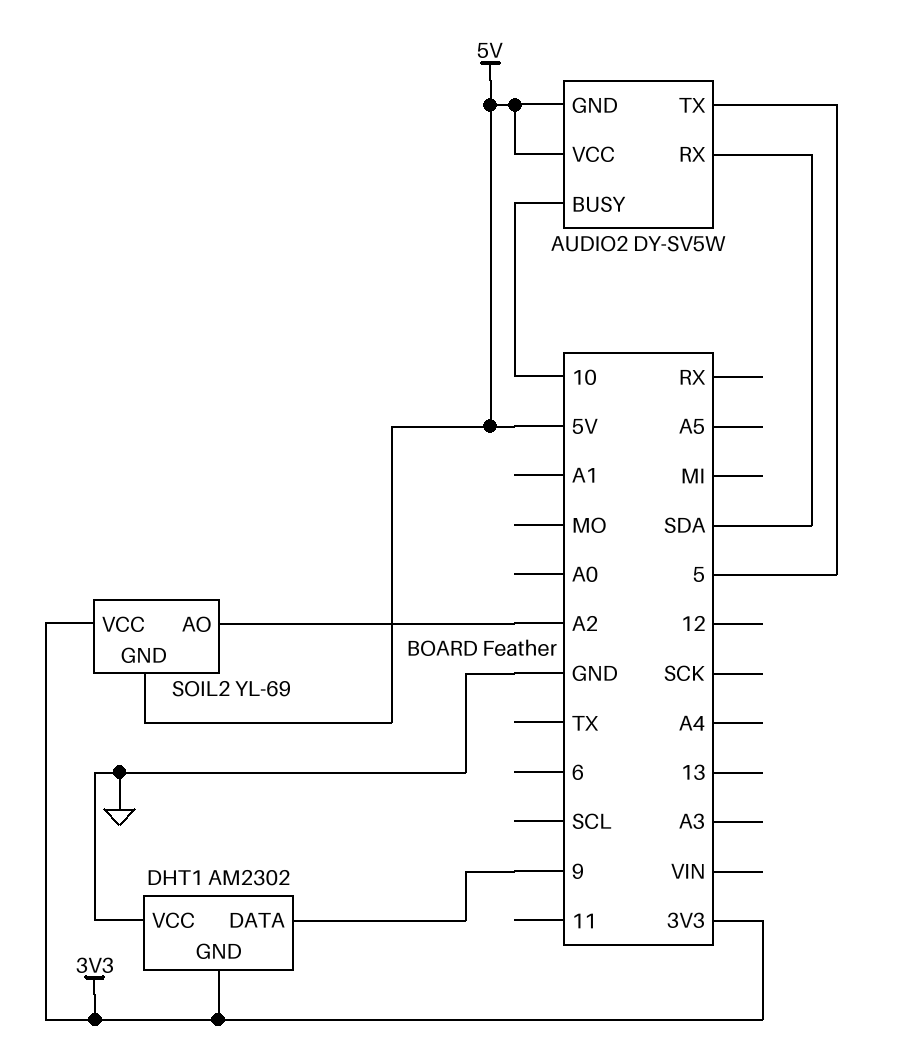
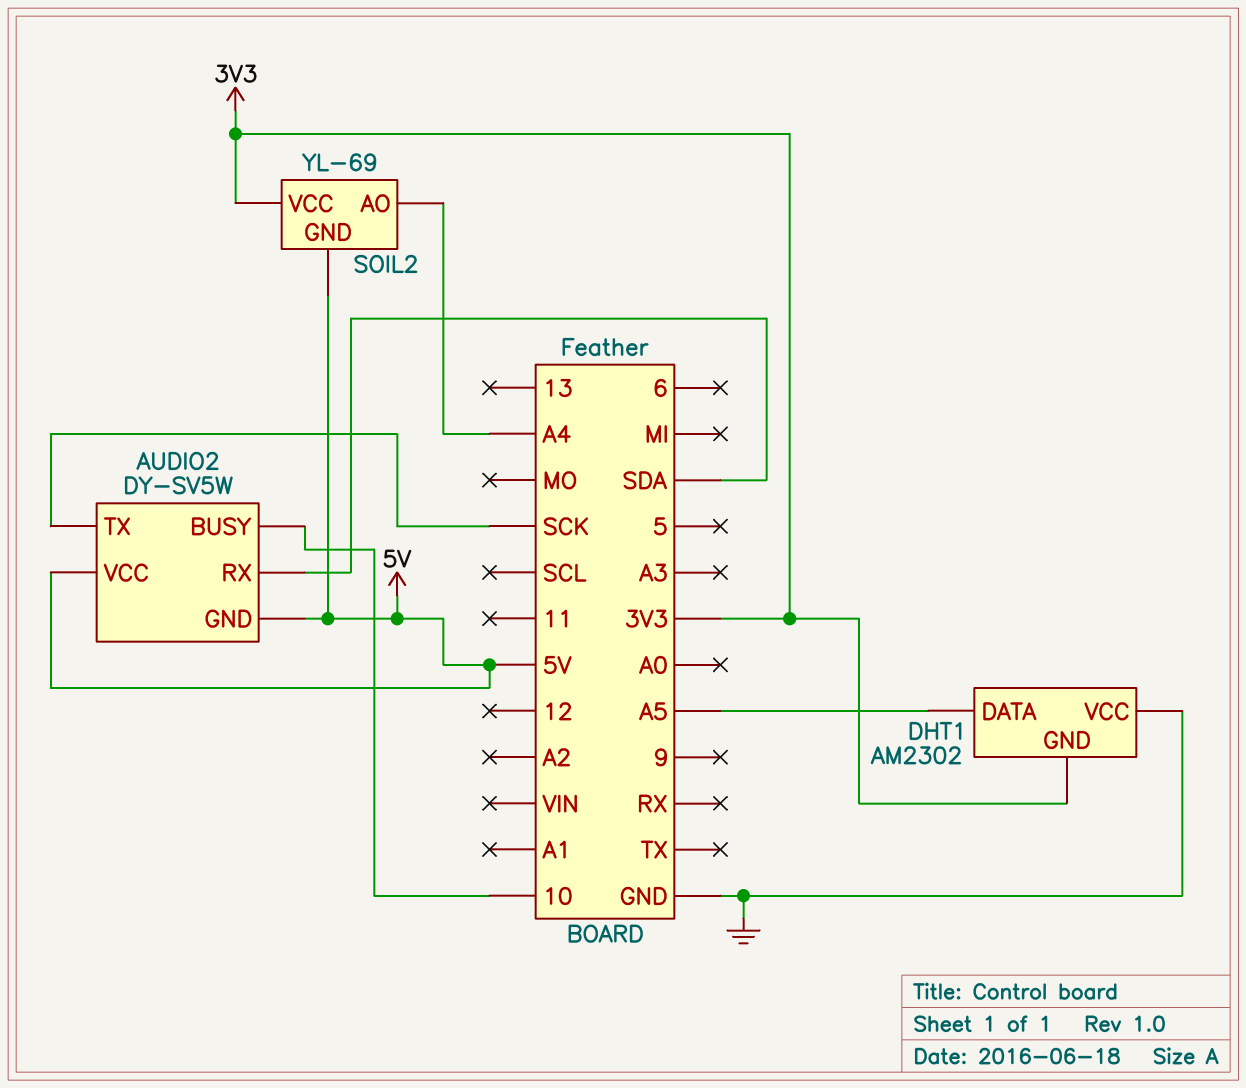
AUDIO2 pin TX: 5 -> SCK
DHT1 pin DATA: 9 -> A5
SOIL2 pin AO: A2 -> A4

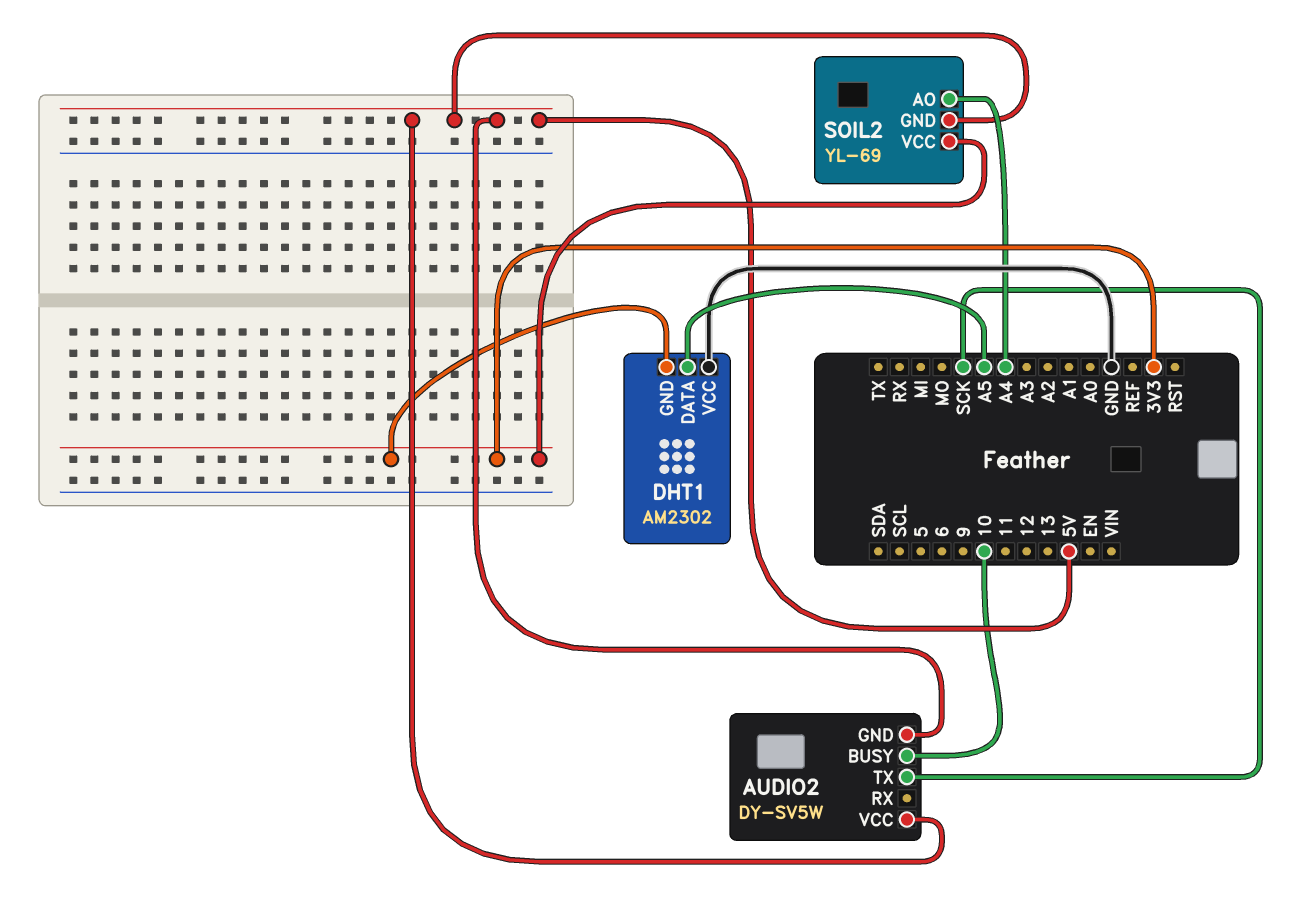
AUDIO2 pin RX: SDA -> none

